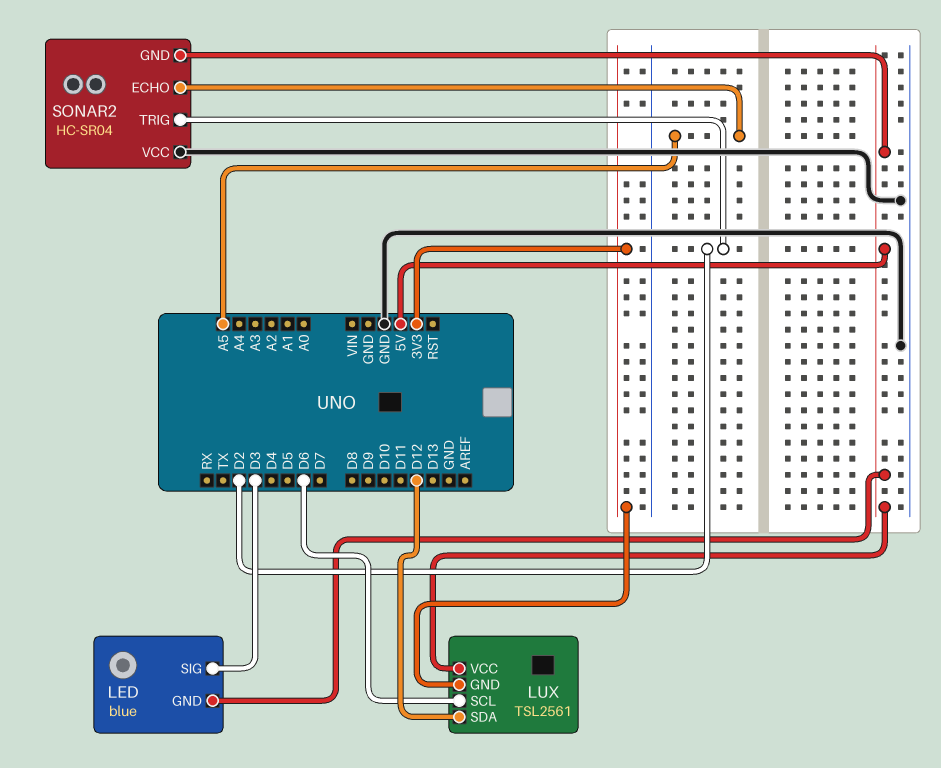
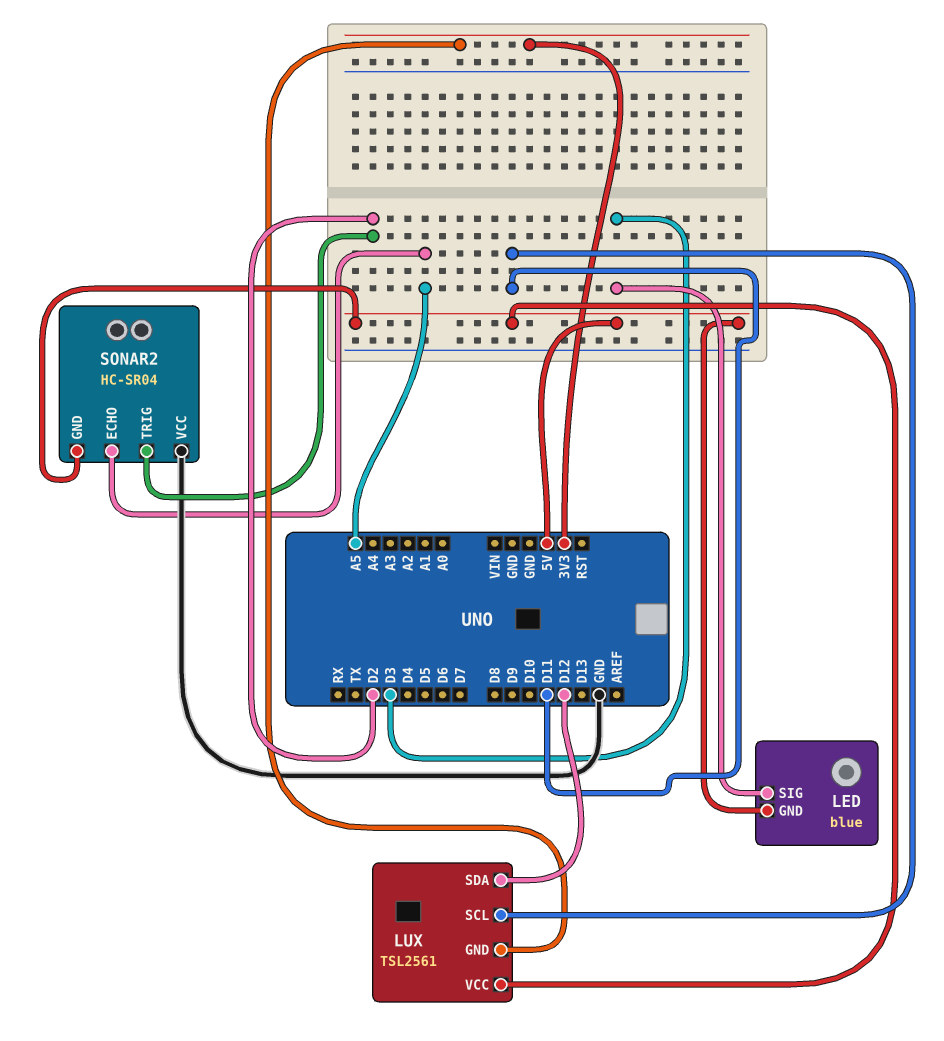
LUX pin SCL: D6 -> D11

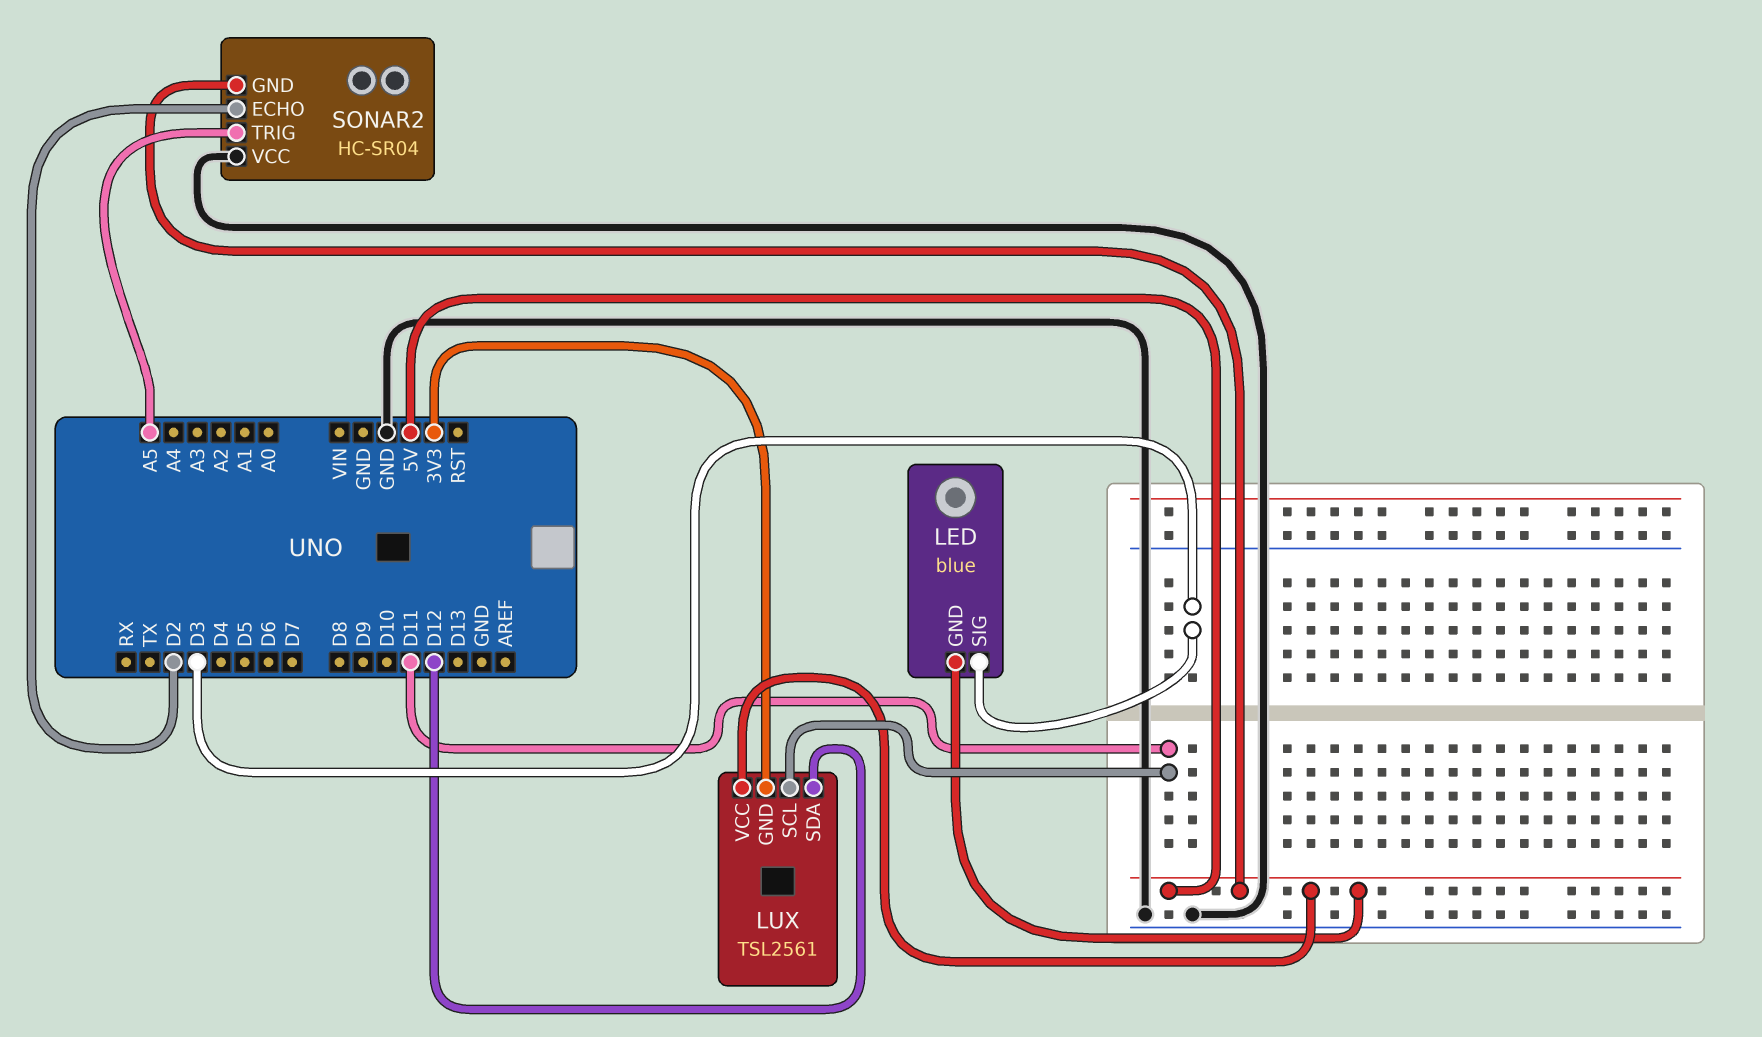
SONAR2 pin ECHO: A5 -> D2
SONAR2 pin TRIG: D2 -> A5

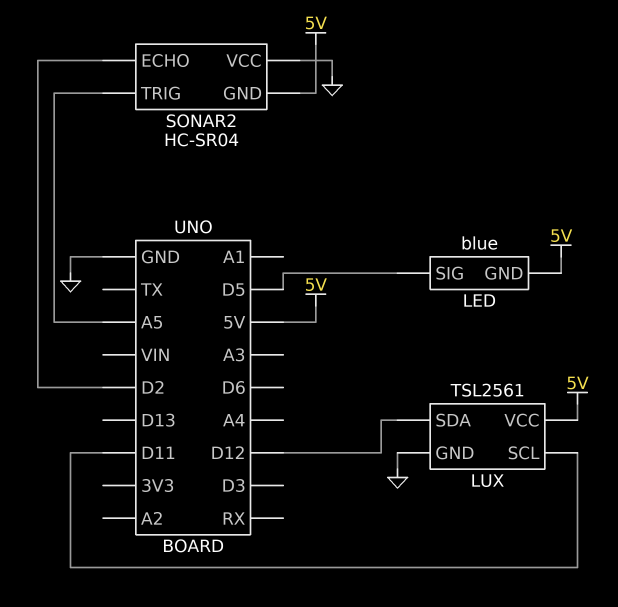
LED pin SIG: D3 -> D5
LUX pin GND: 3V3 -> GND

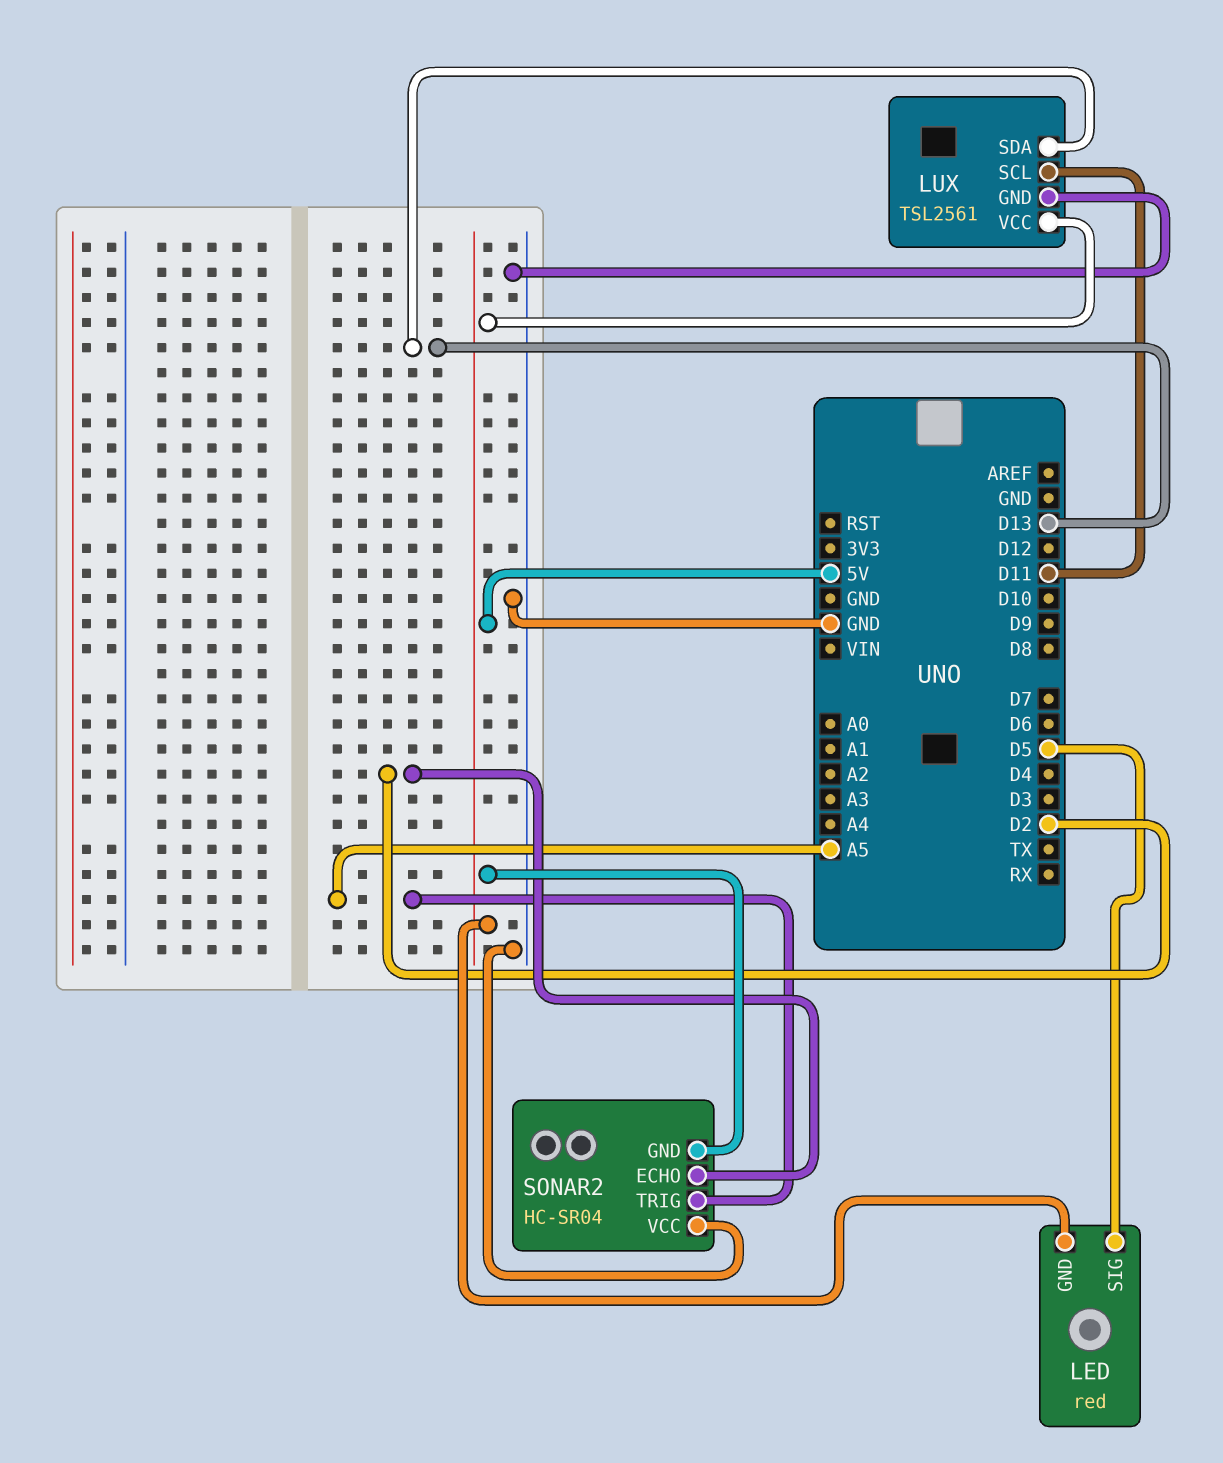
LED: blue -> red
LUX pin SDA: D12 -> D13

